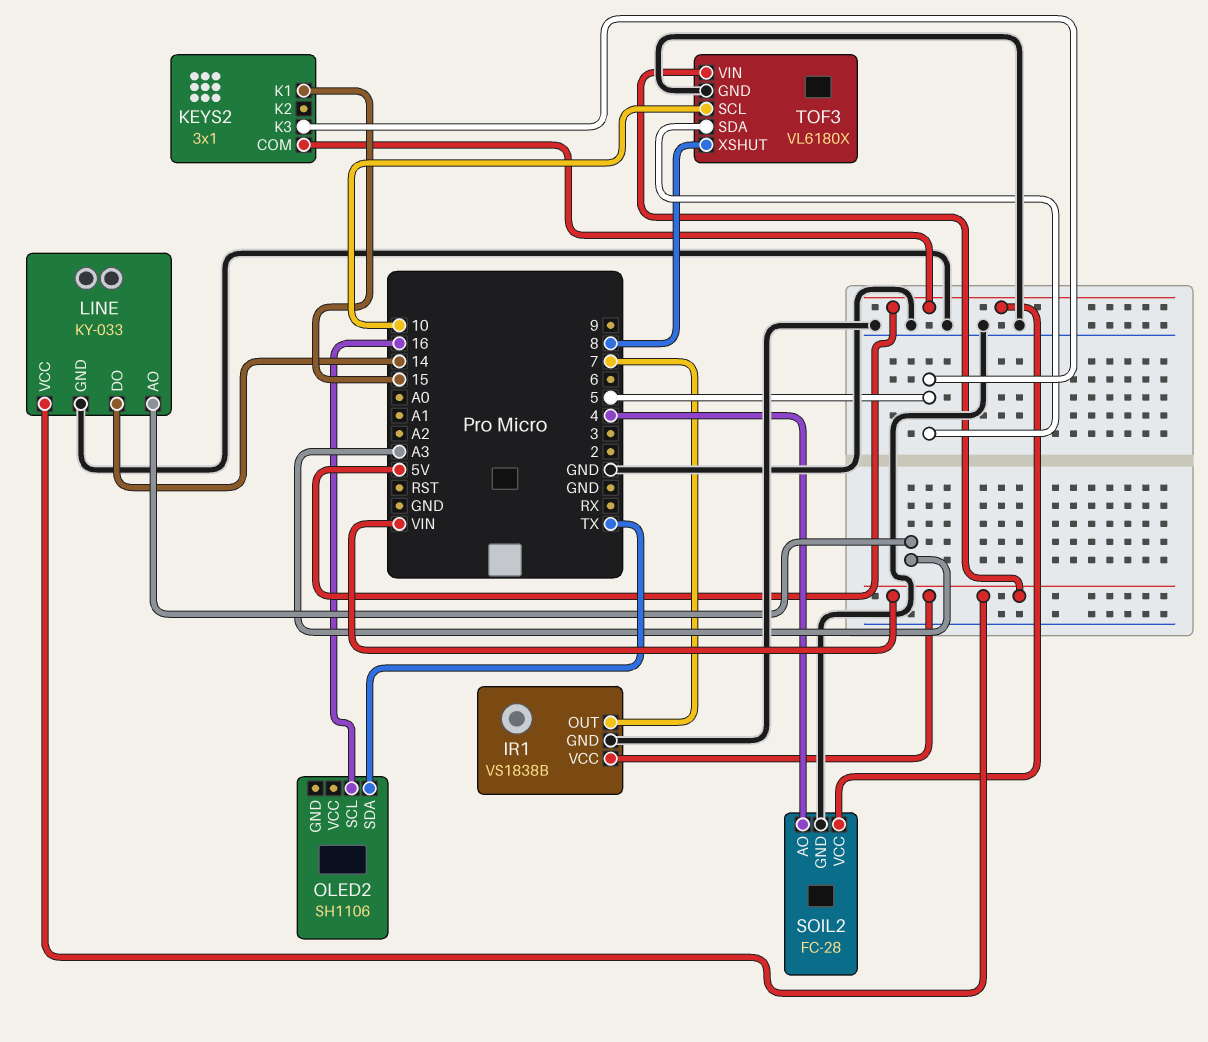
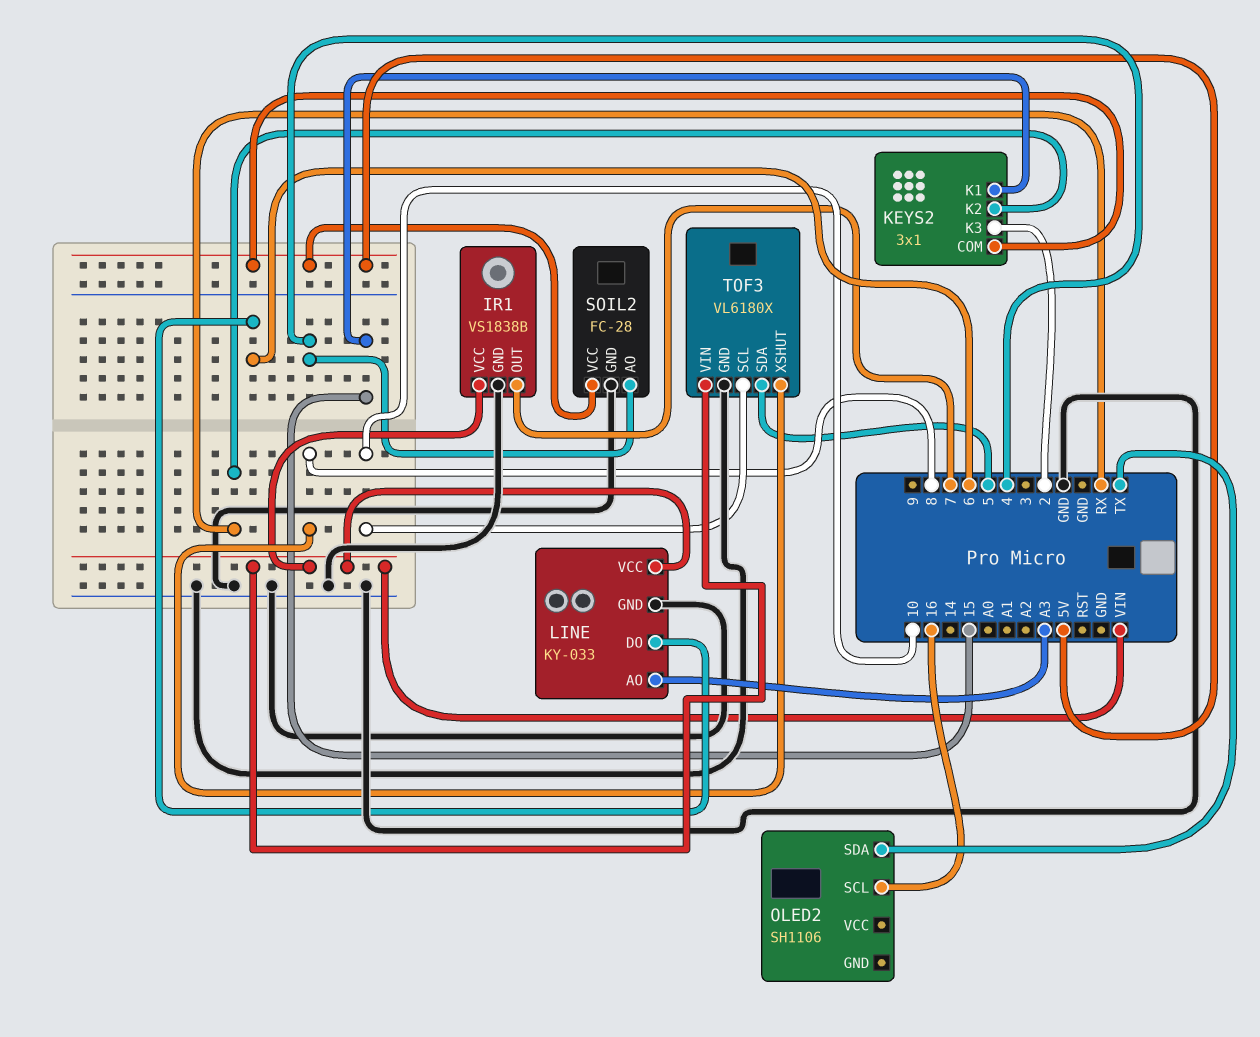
KEYS2 pin K2: none -> RX
KEYS2 pin K3: 5 -> 2
LINE pin DO: 14 -> 6

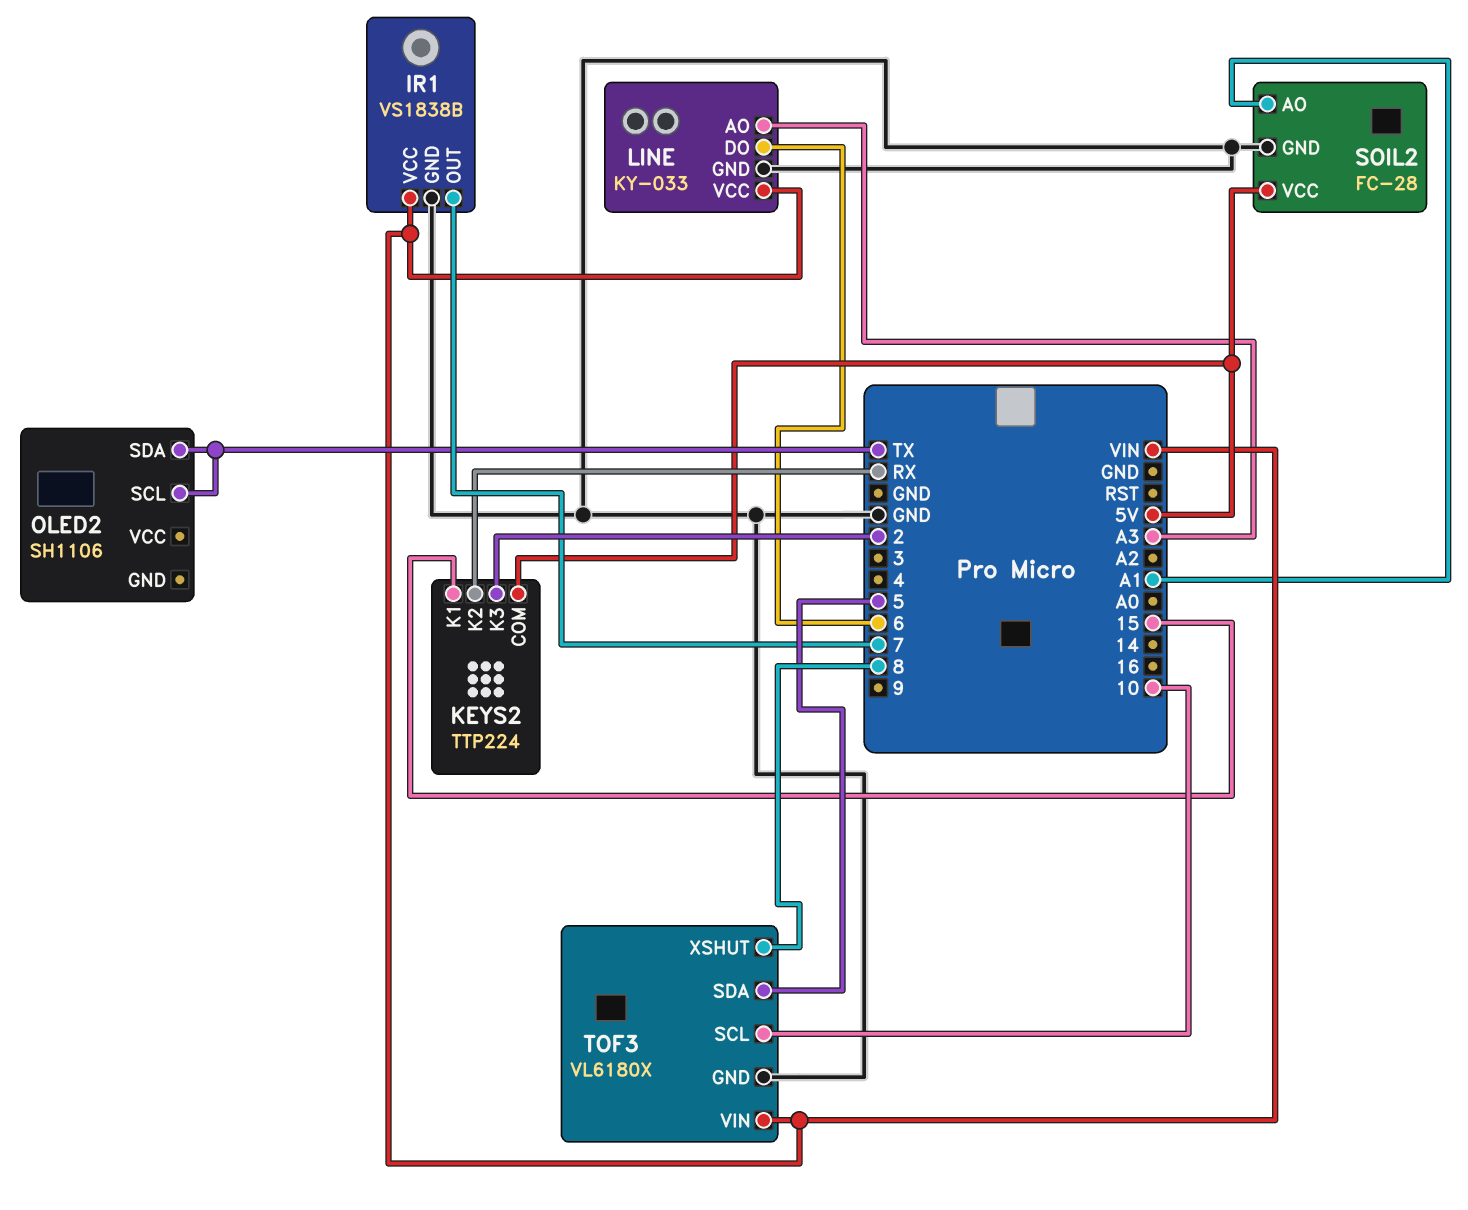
KEYS2: 3x1 -> TTP224
OLED2 pin SCL: 16 -> TX
SOIL2 pin AO: 4 -> A1

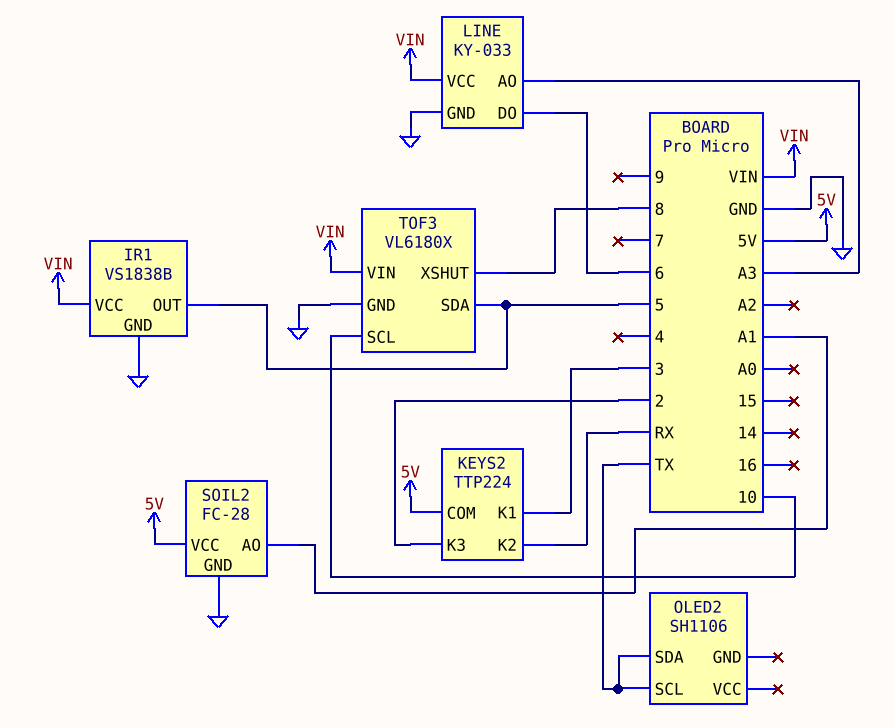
IR1 pin OUT: 7 -> 5
KEYS2 pin K1: 15 -> 3

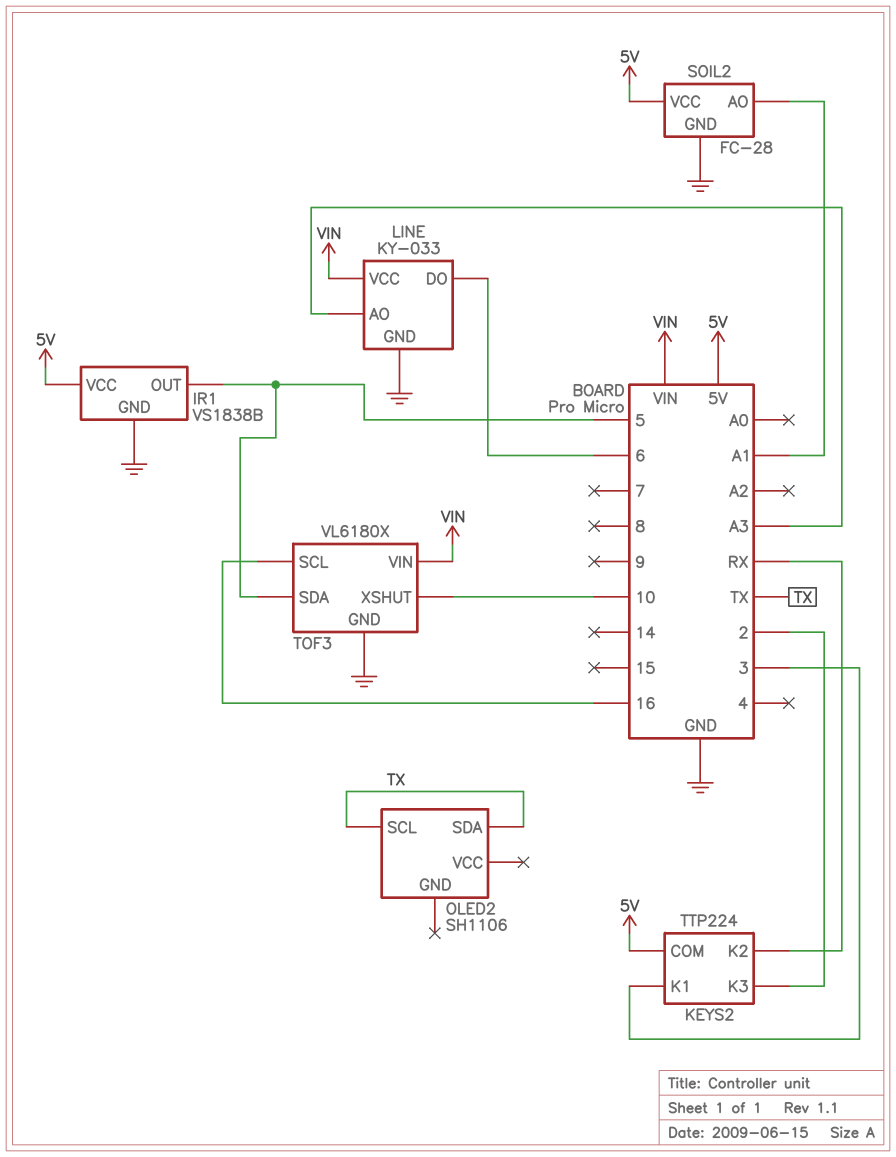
IR1 pin VCC: VIN -> 5V
TOF3 pin SCL: 10 -> 16
TOF3 pin XSHUT: 8 -> 10

